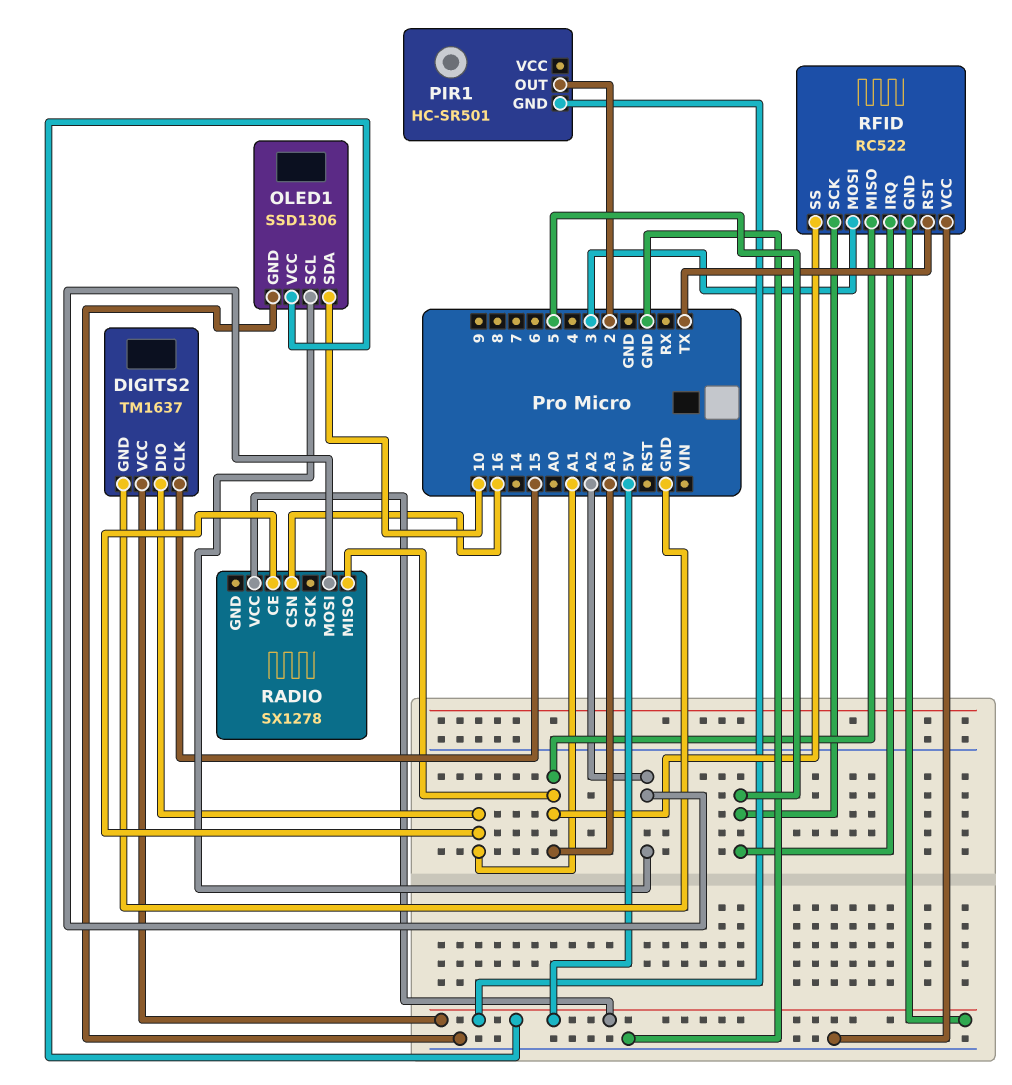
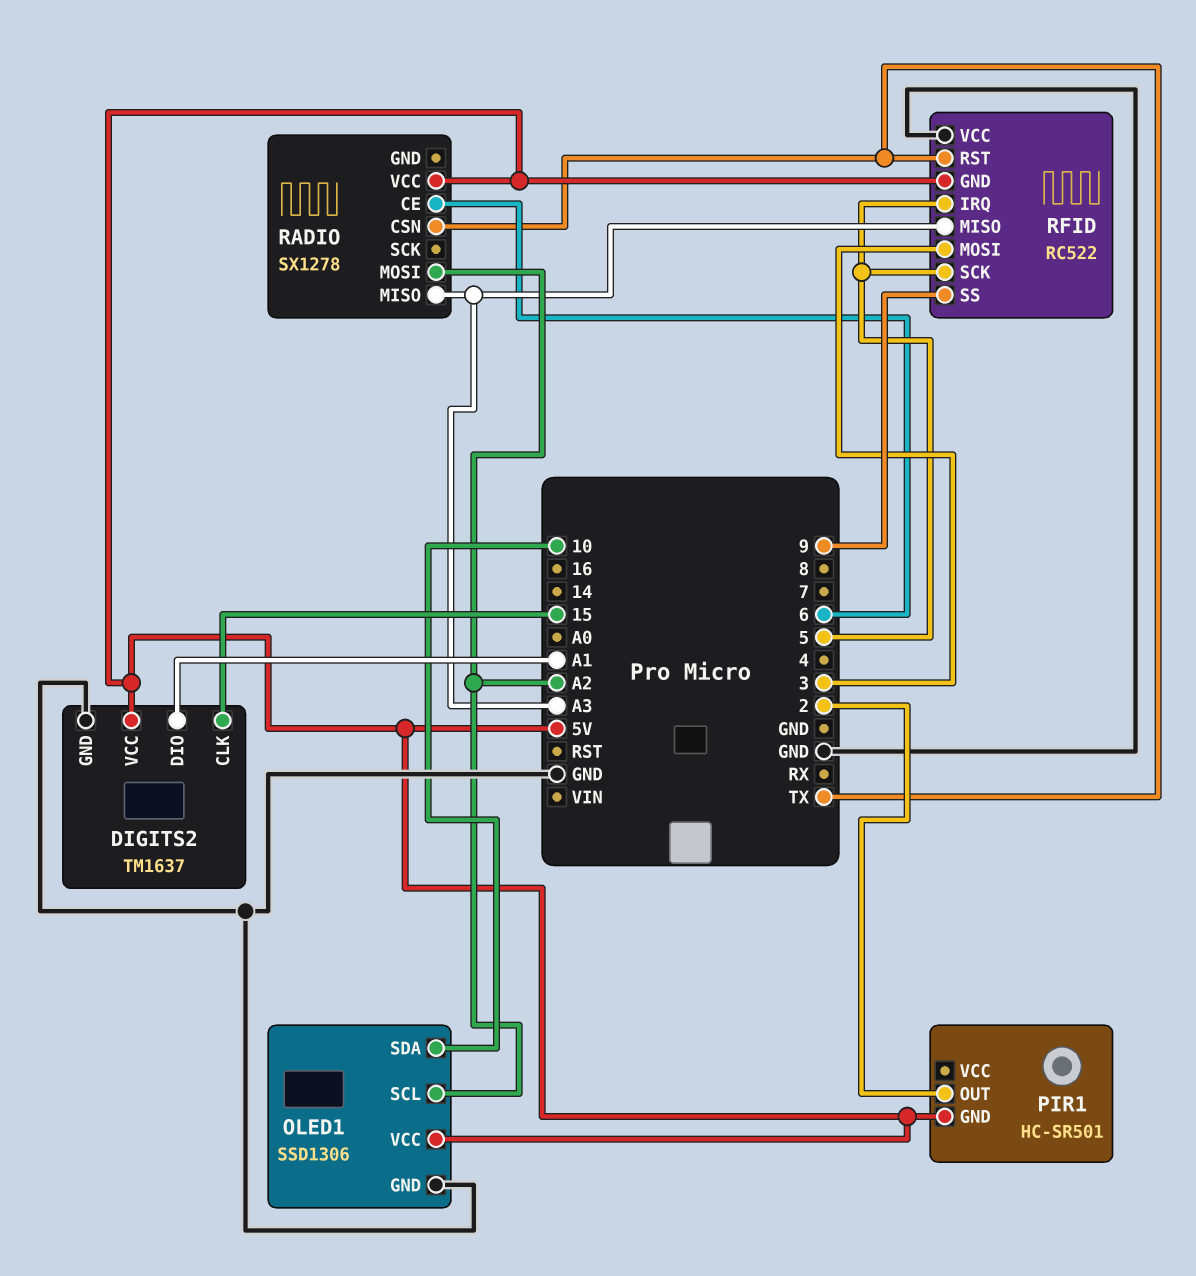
RADIO pin CE: A1 -> 6
RADIO pin CSN: 16 -> TX
RFID pin SS: A3 -> 9

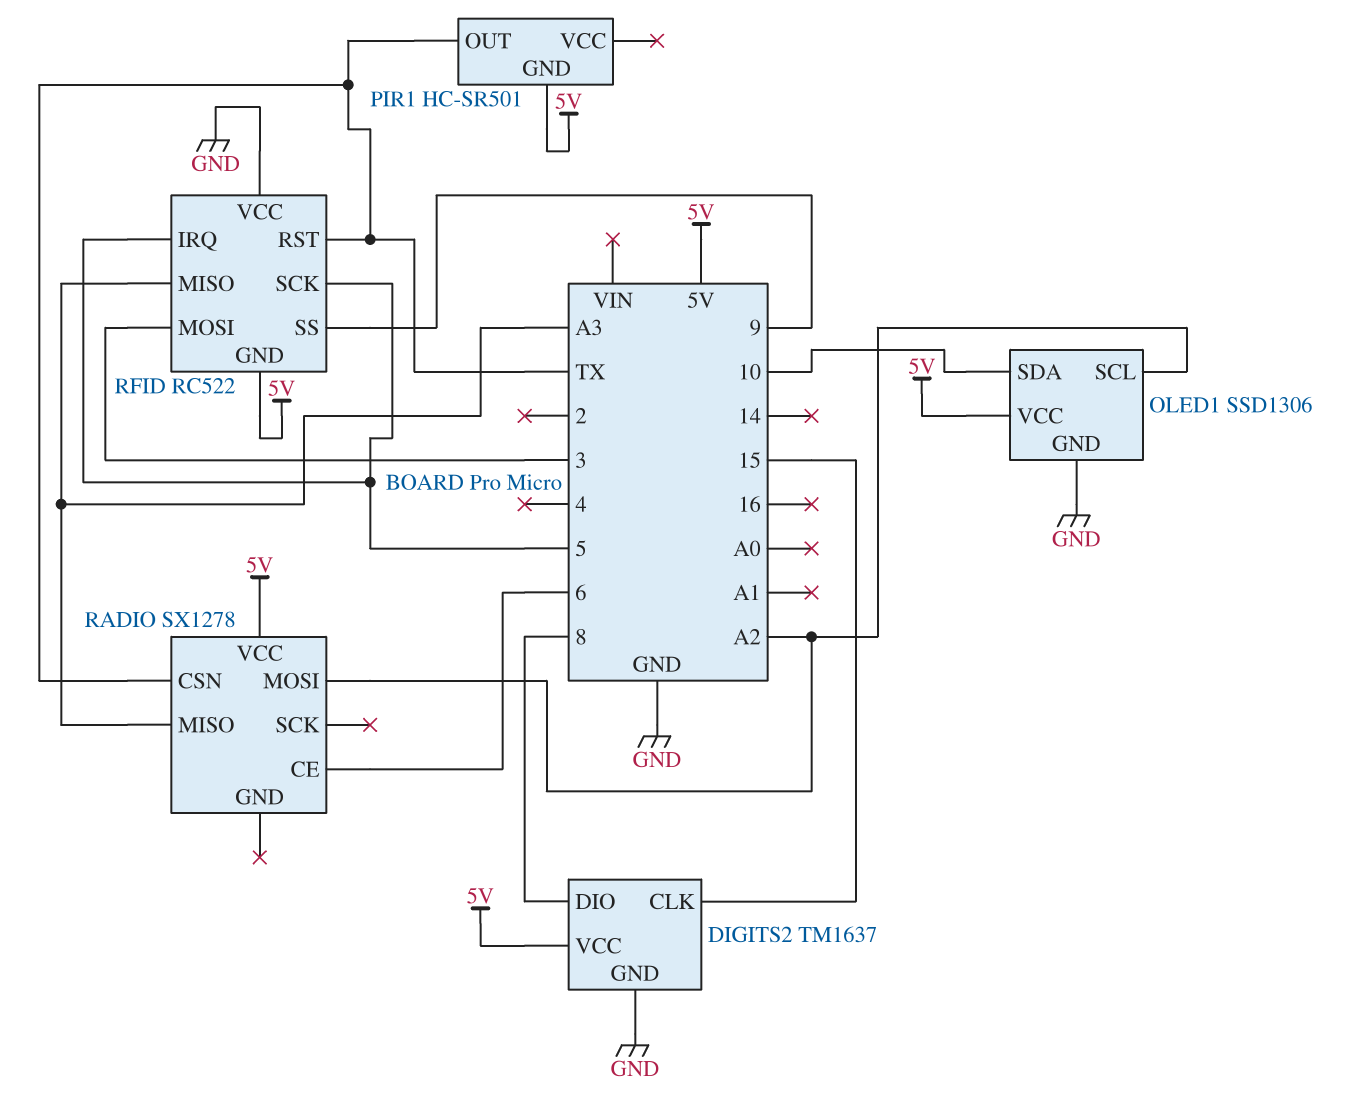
DIGITS2 pin DIO: A1 -> 8
PIR1 pin OUT: 2 -> TX

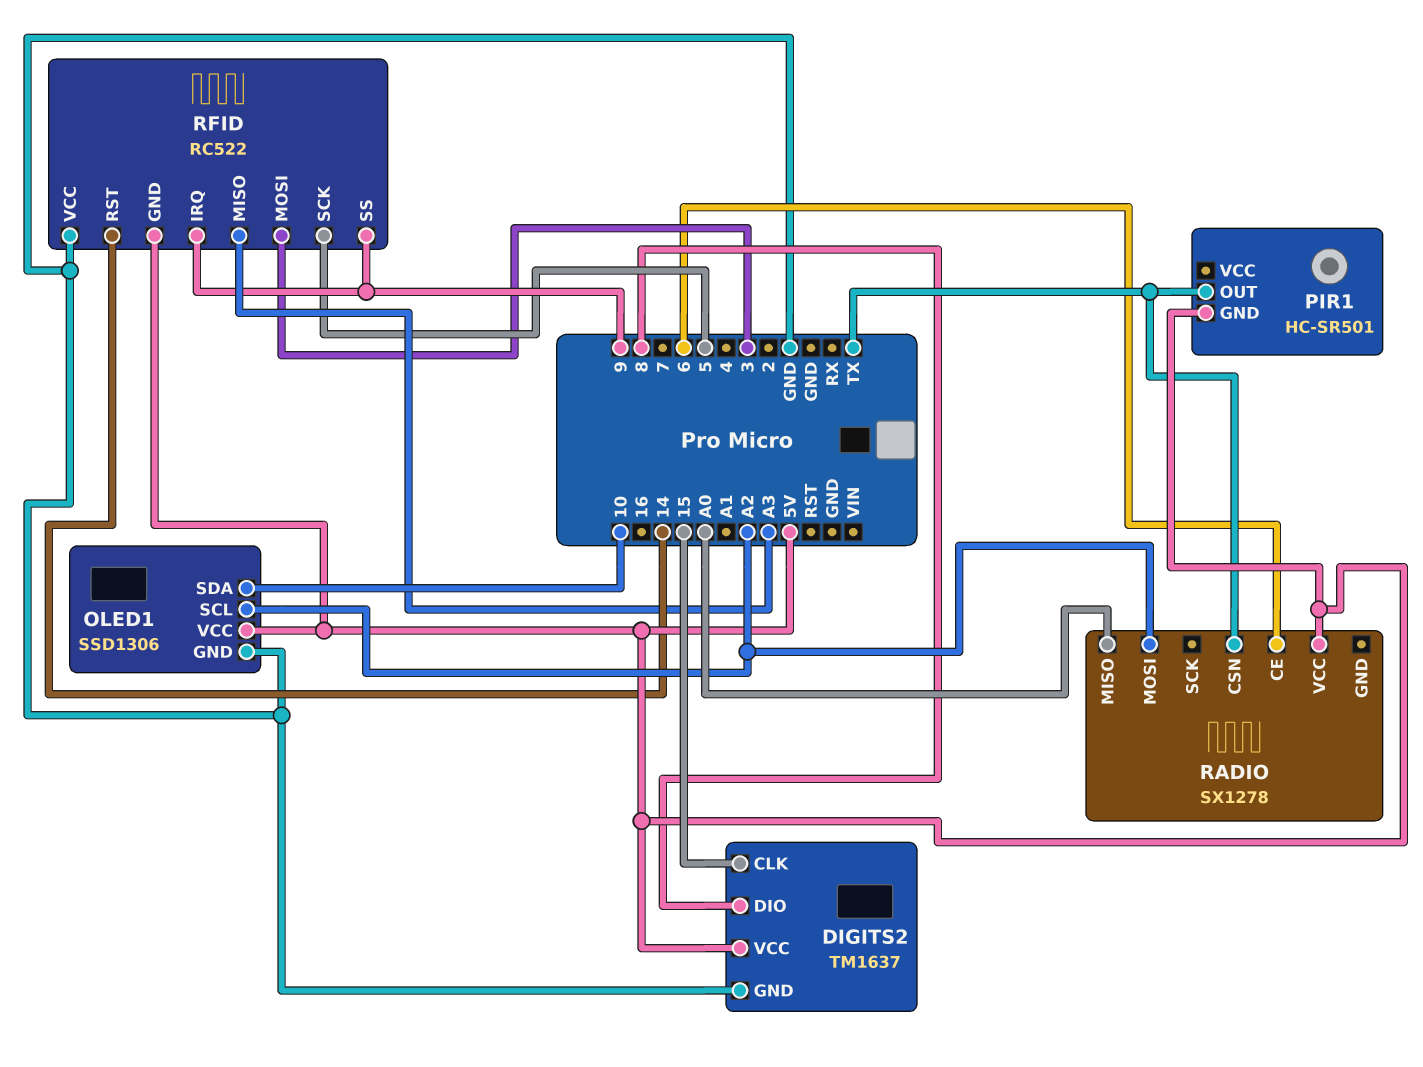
RADIO pin MISO: A3 -> A0
RFID pin IRQ: 5 -> 9
RFID pin RST: TX -> 14

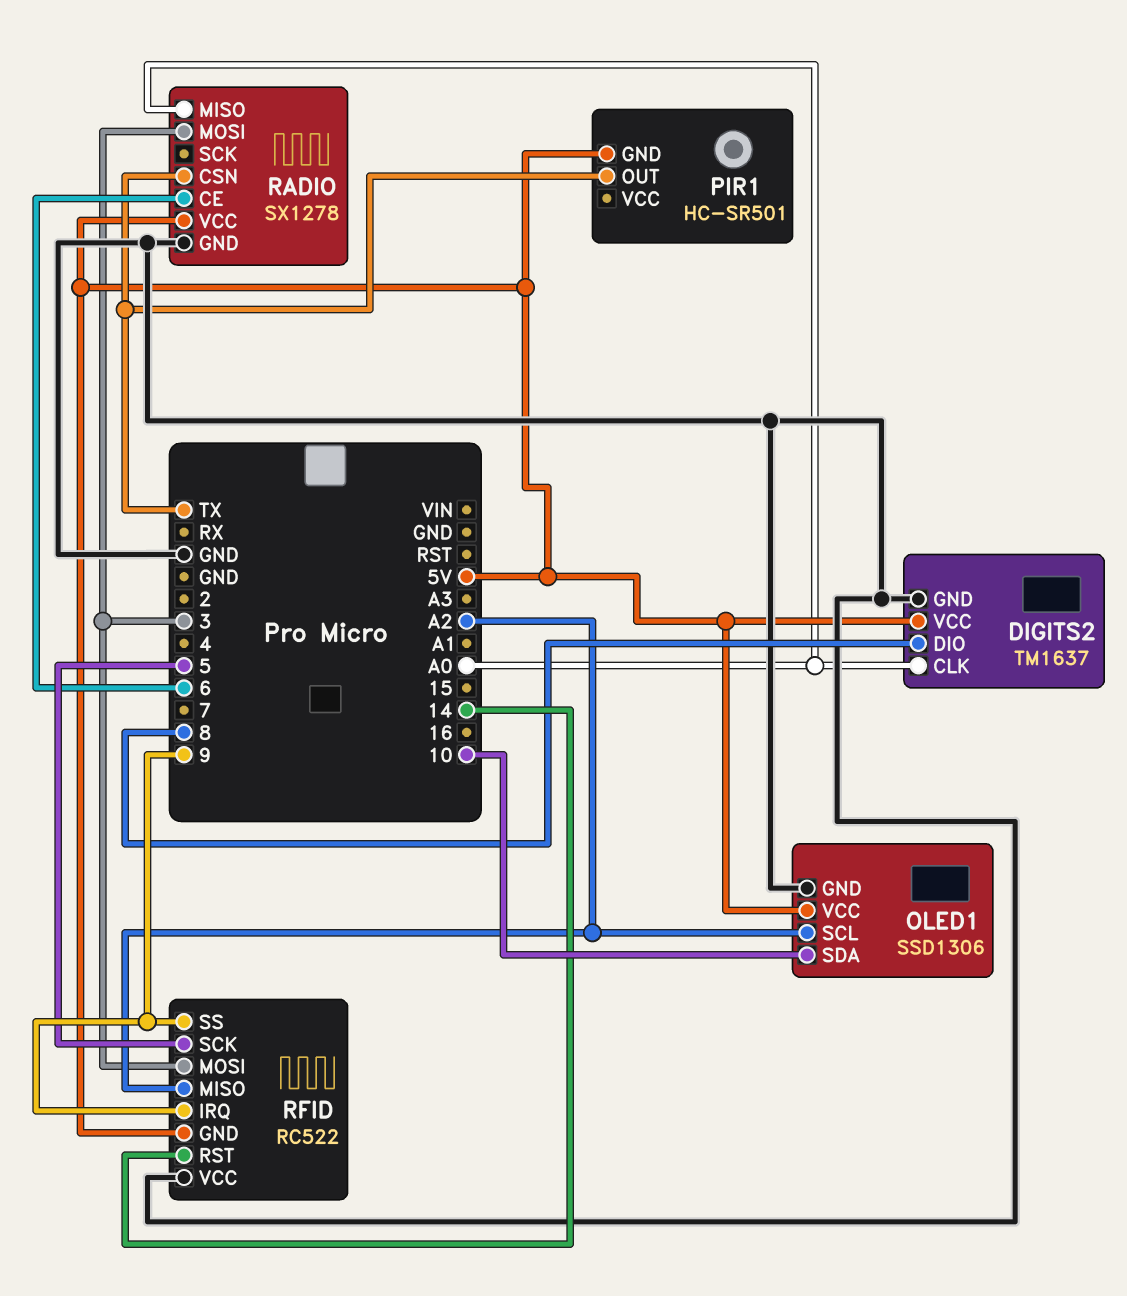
DIGITS2 pin CLK: 15 -> A0
RADIO pin GND: none -> GND
RADIO pin MOSI: A2 -> 3
RFID pin MISO: A3 -> A2

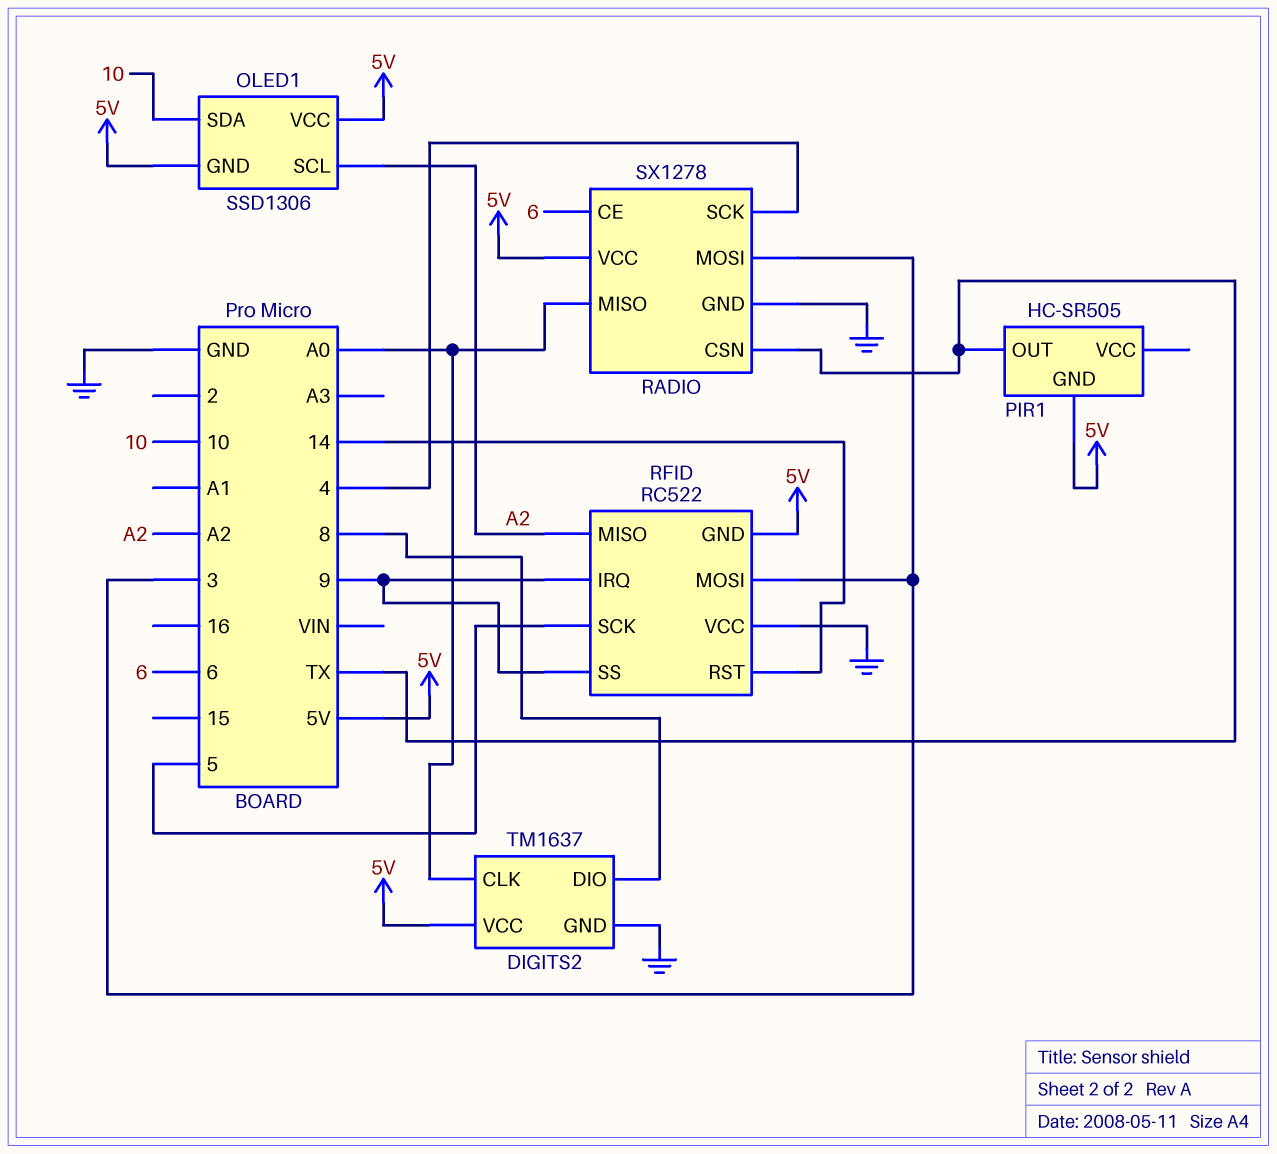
OLED1 pin GND: GND -> 5V
PIR1: HC-SR501 -> HC-SR505
RADIO pin SCK: none -> 4

